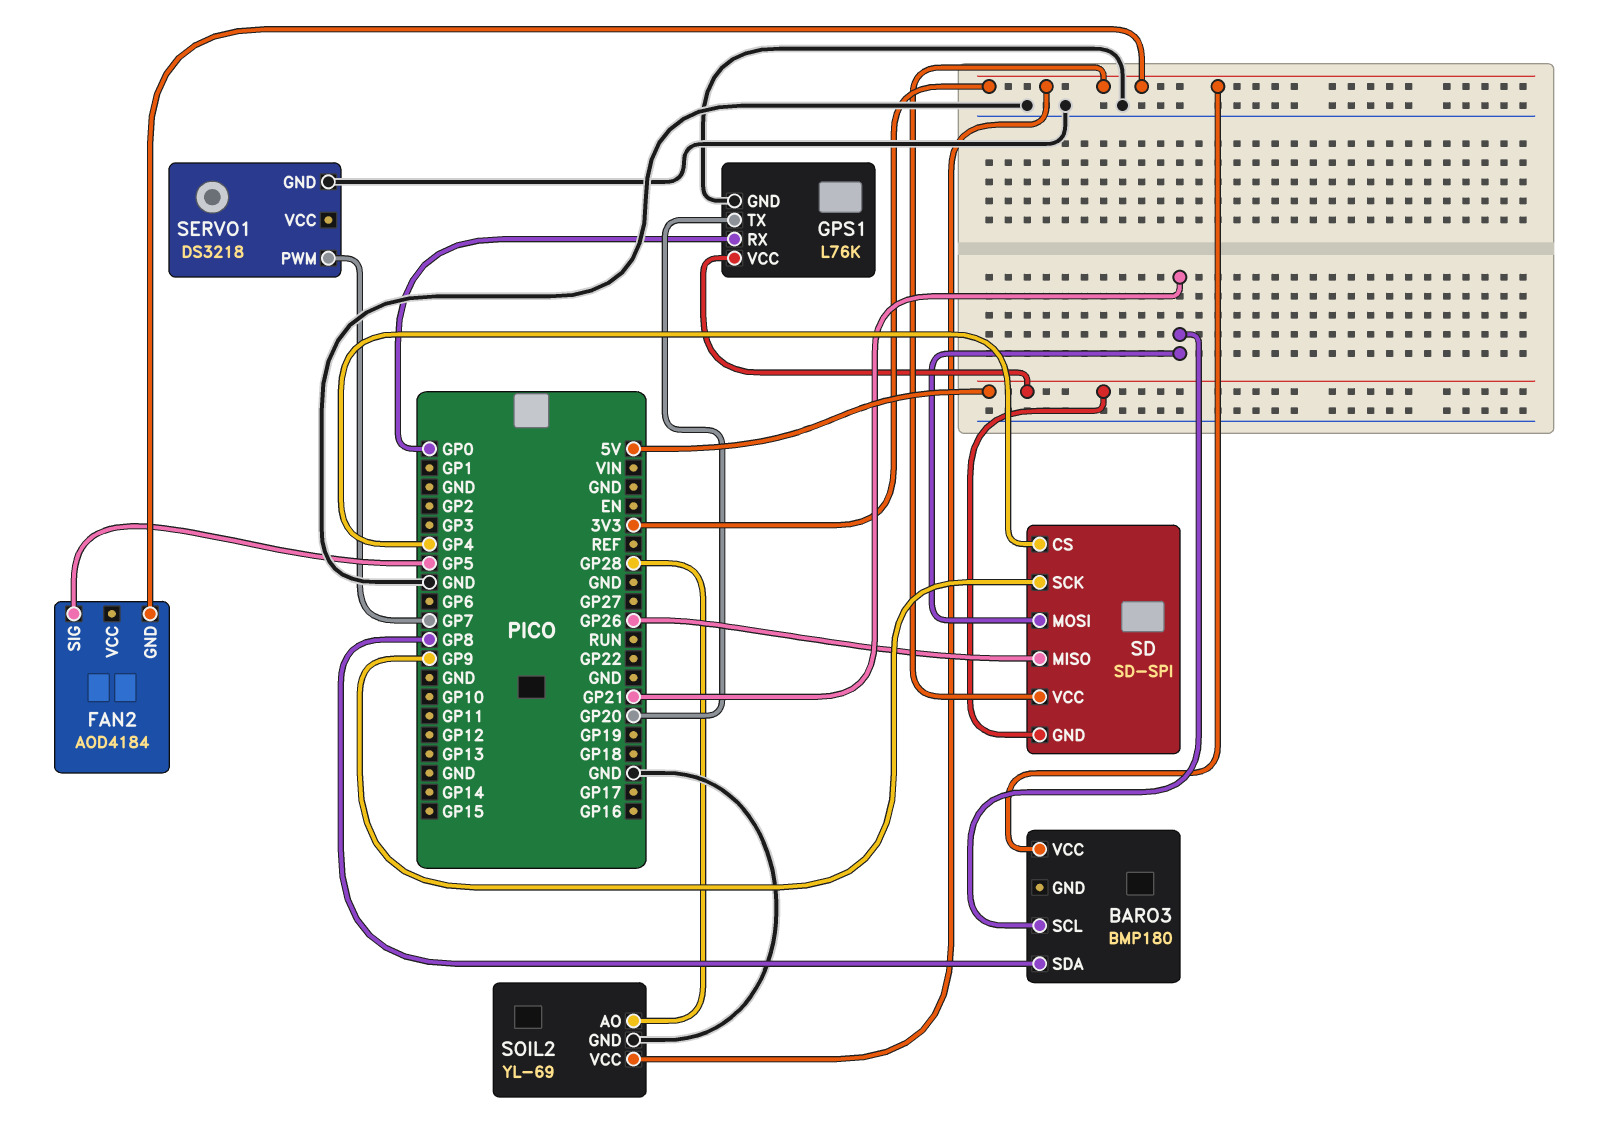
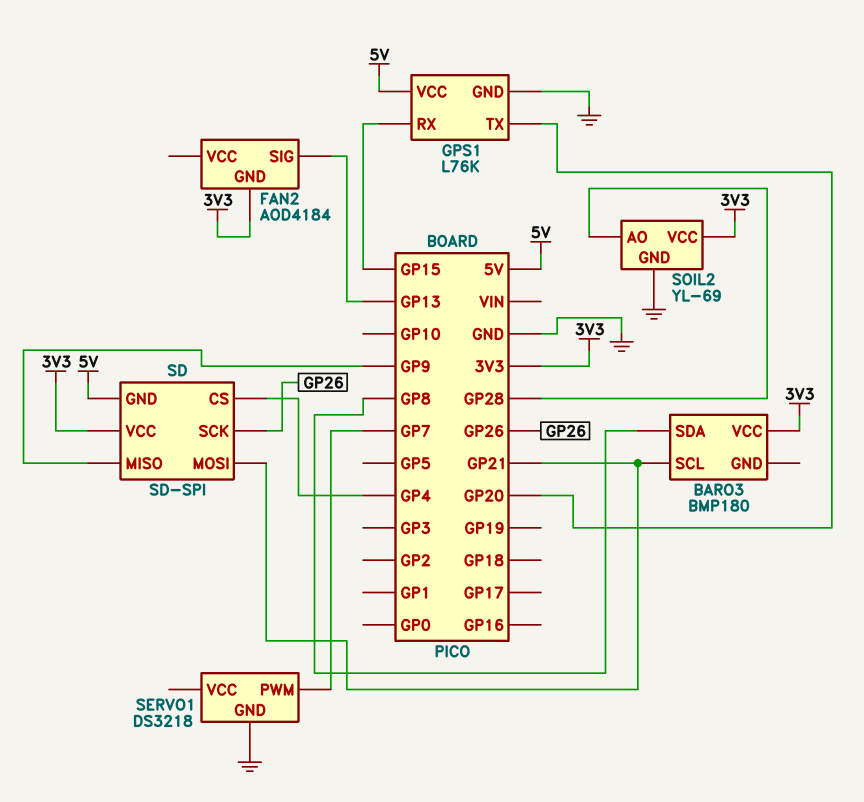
FAN2 pin SIG: GP5 -> GP13
GPS1 pin RX: GP0 -> GP15
SD pin MISO: GP26 -> GP9
SD pin SCK: GP9 -> GP26

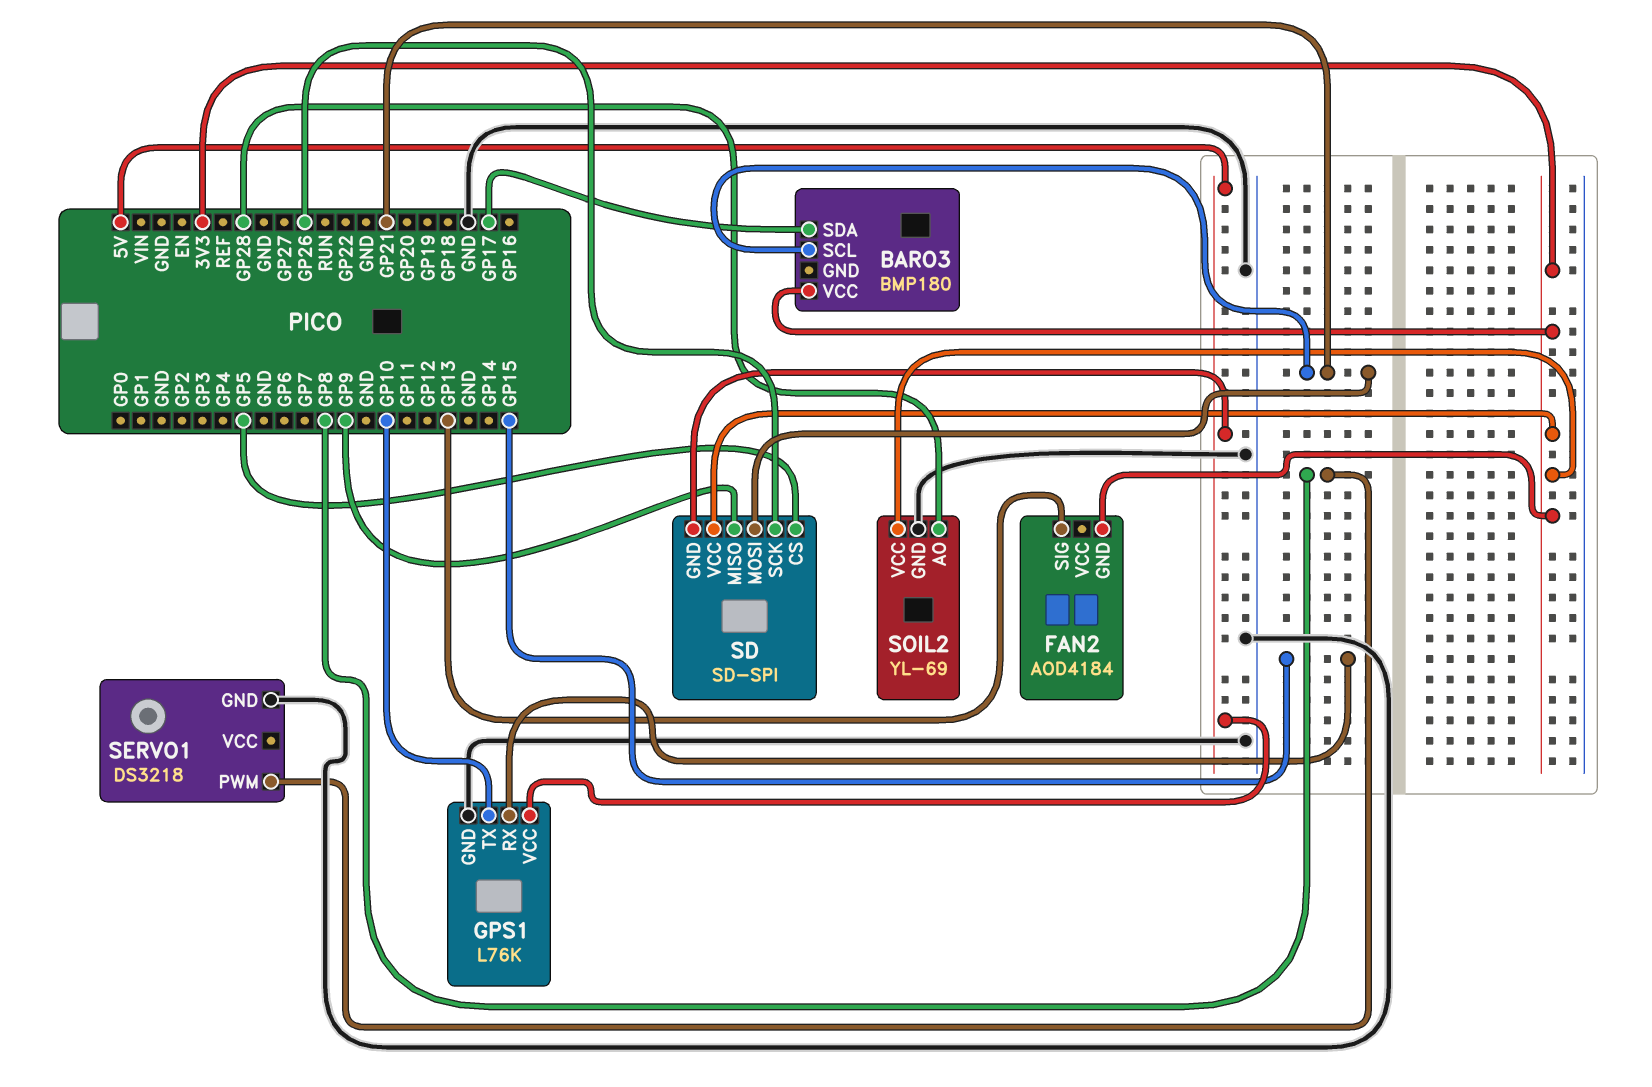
BARO3 pin SDA: GP8 -> GP17
GPS1 pin TX: GP20 -> GP10
SD pin CS: GP4 -> GP5
SERVO1 pin PWM: GP7 -> GP8

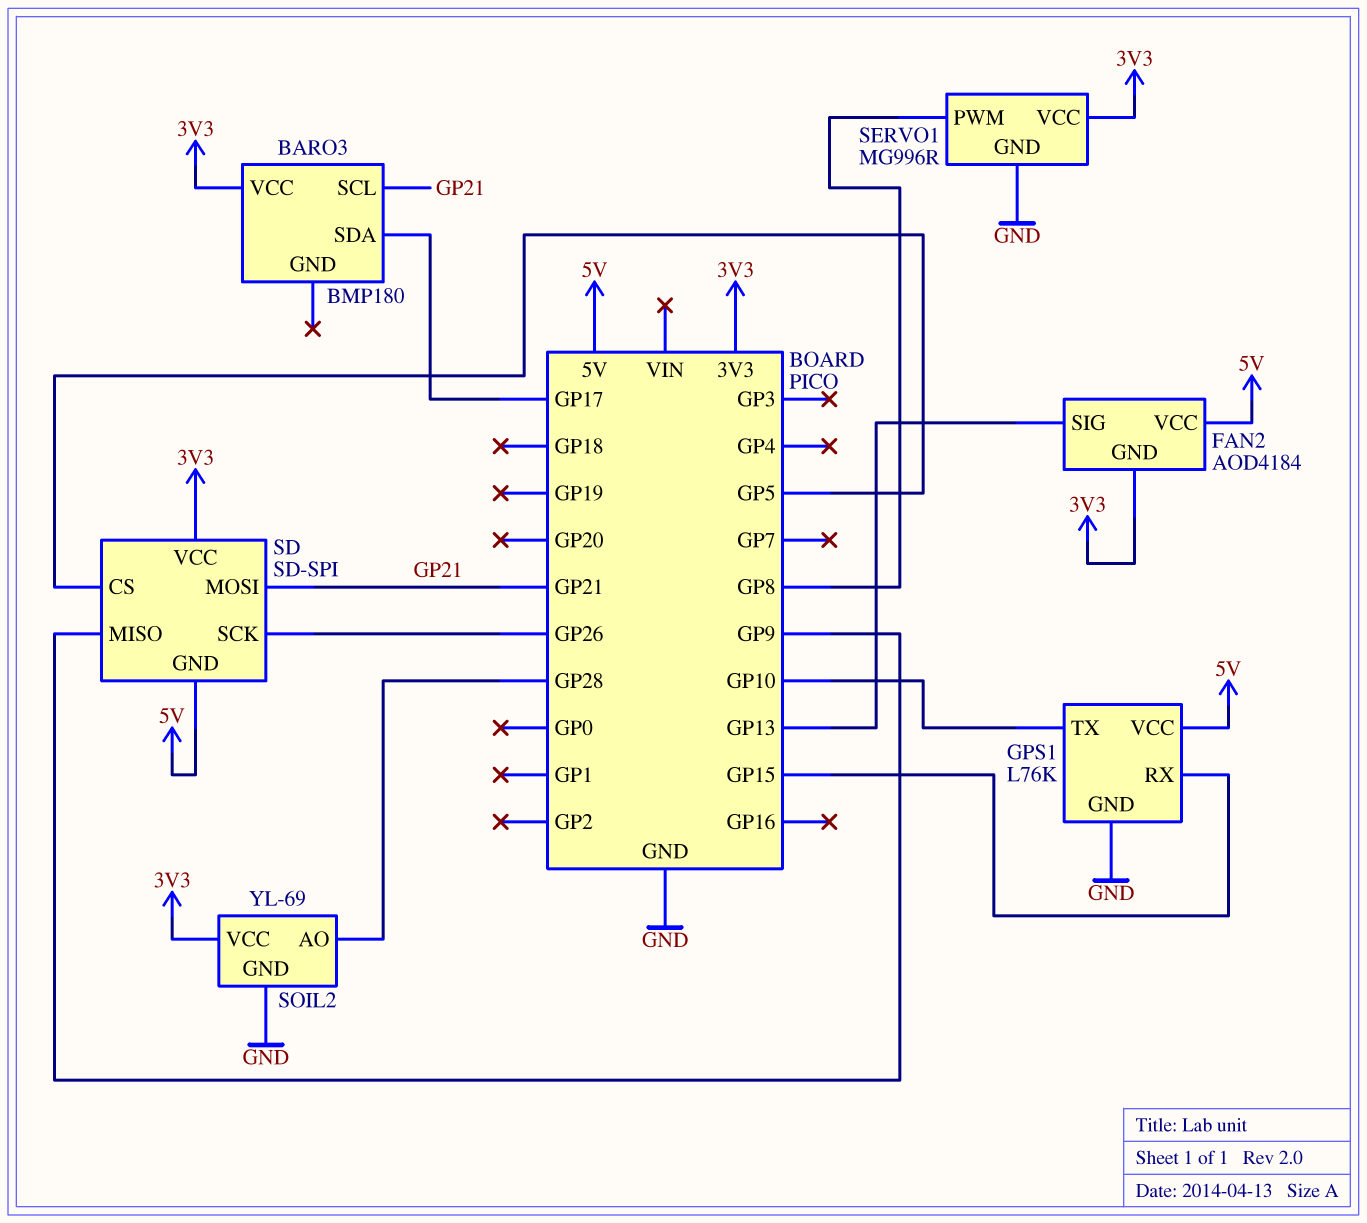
FAN2 pin VCC: none -> 5V
SERVO1: DS3218 -> MG996R
SERVO1 pin VCC: none -> 3V3

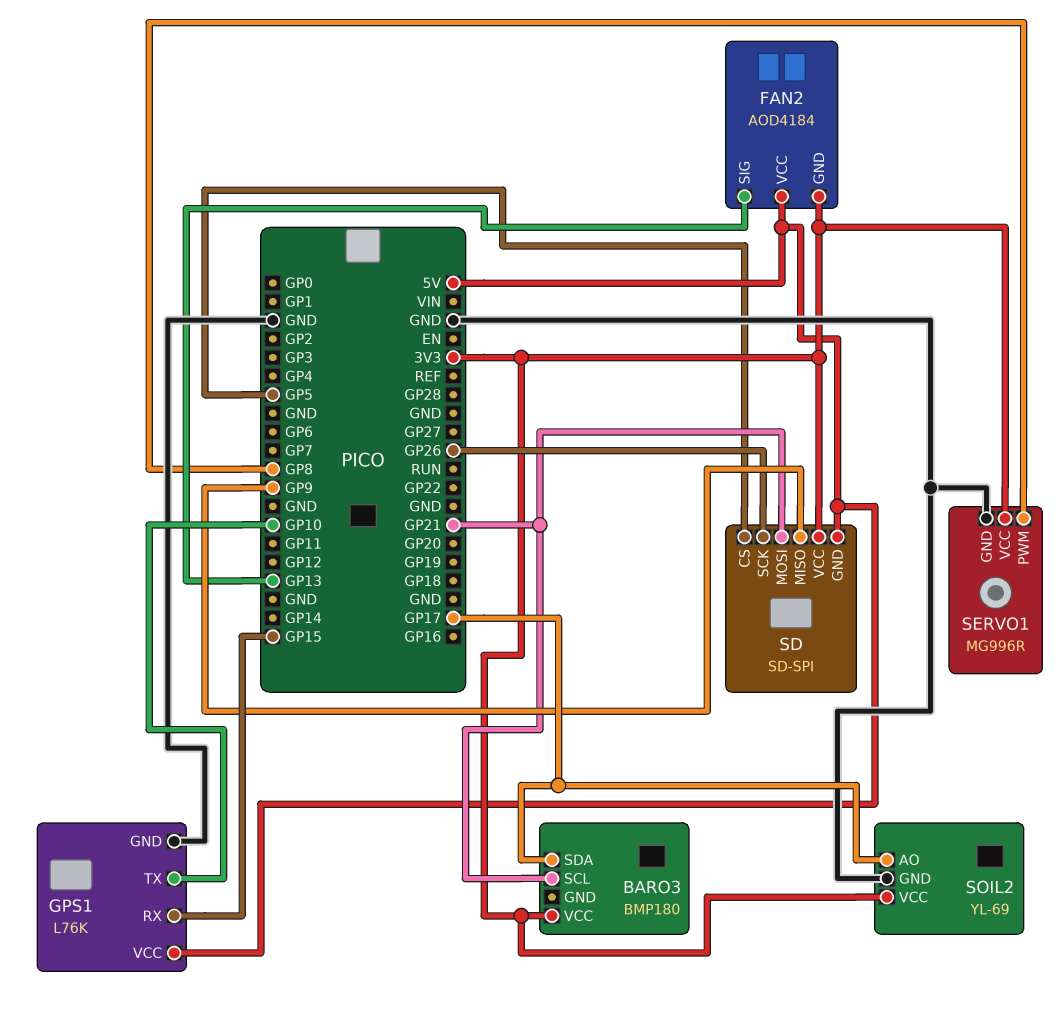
SOIL2 pin AO: GP28 -> GP17

